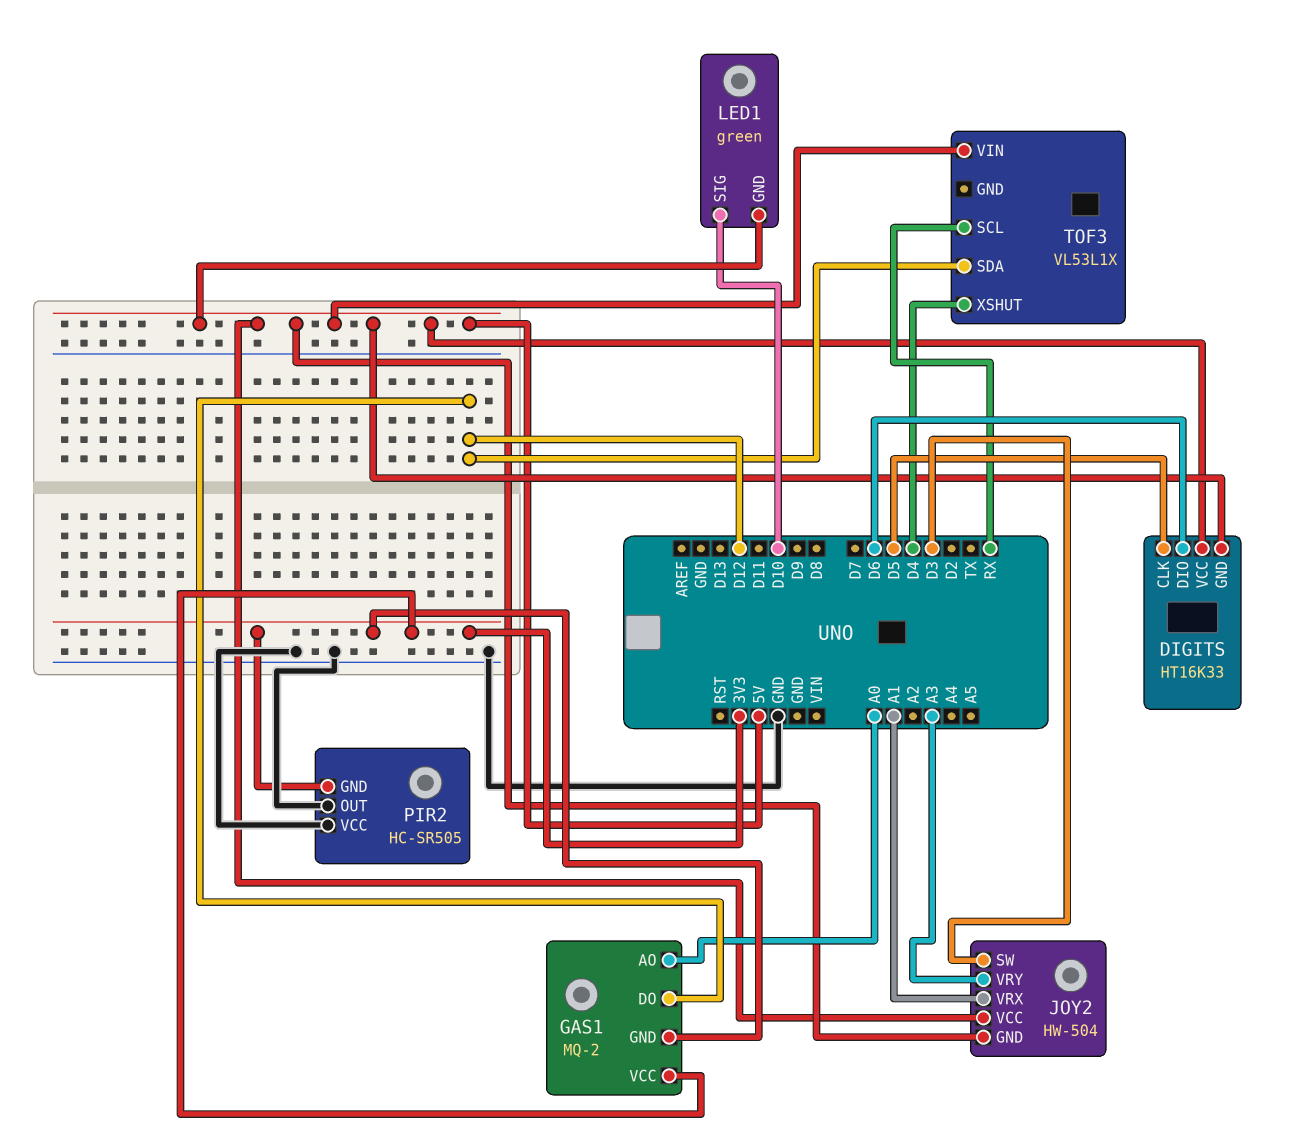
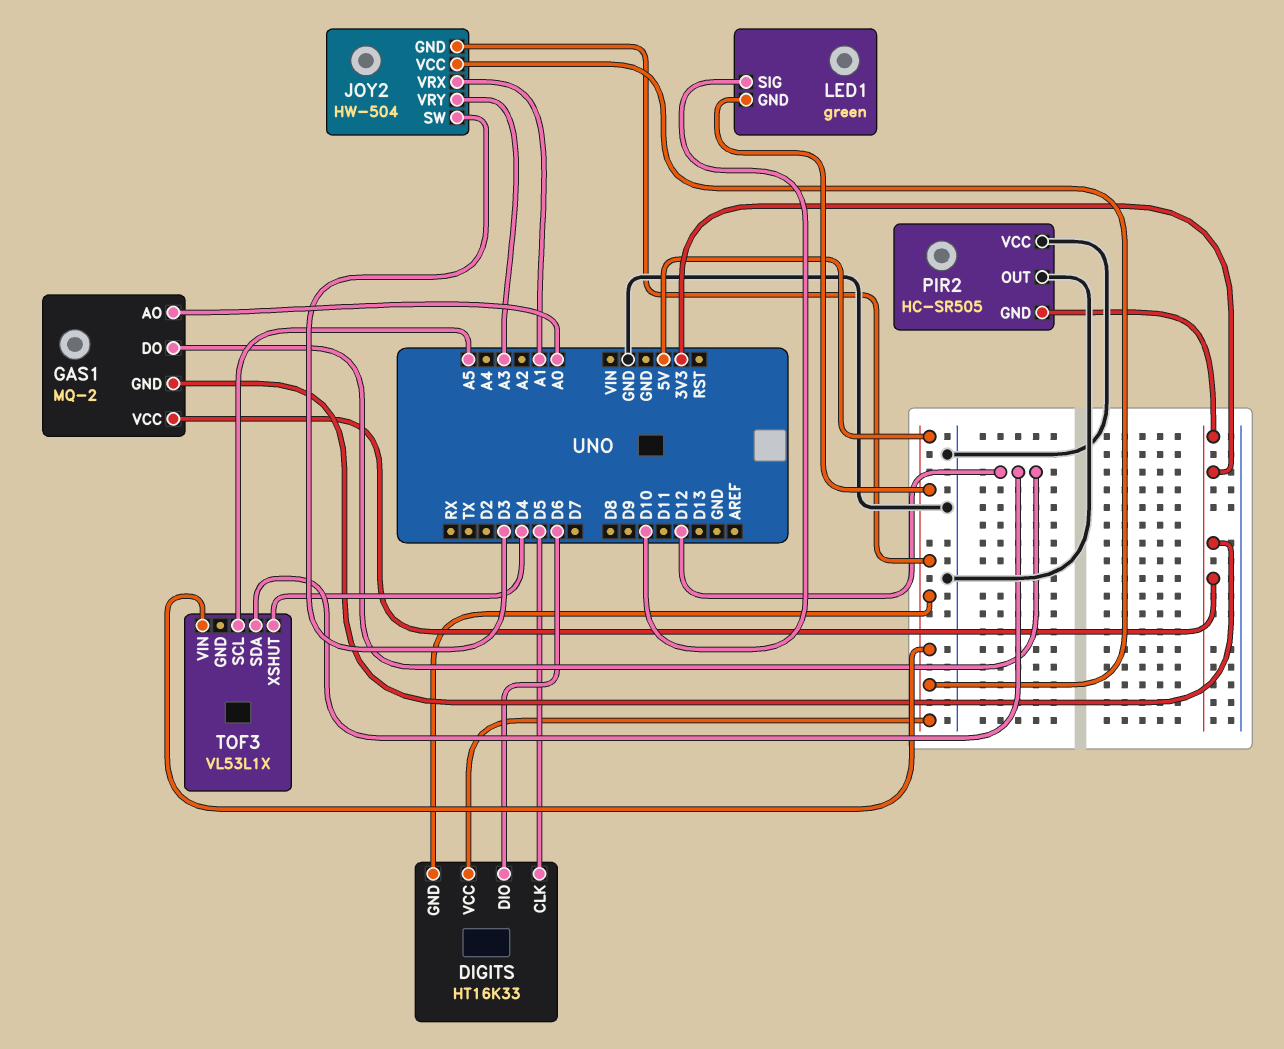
TOF3 pin SCL: RX -> A5

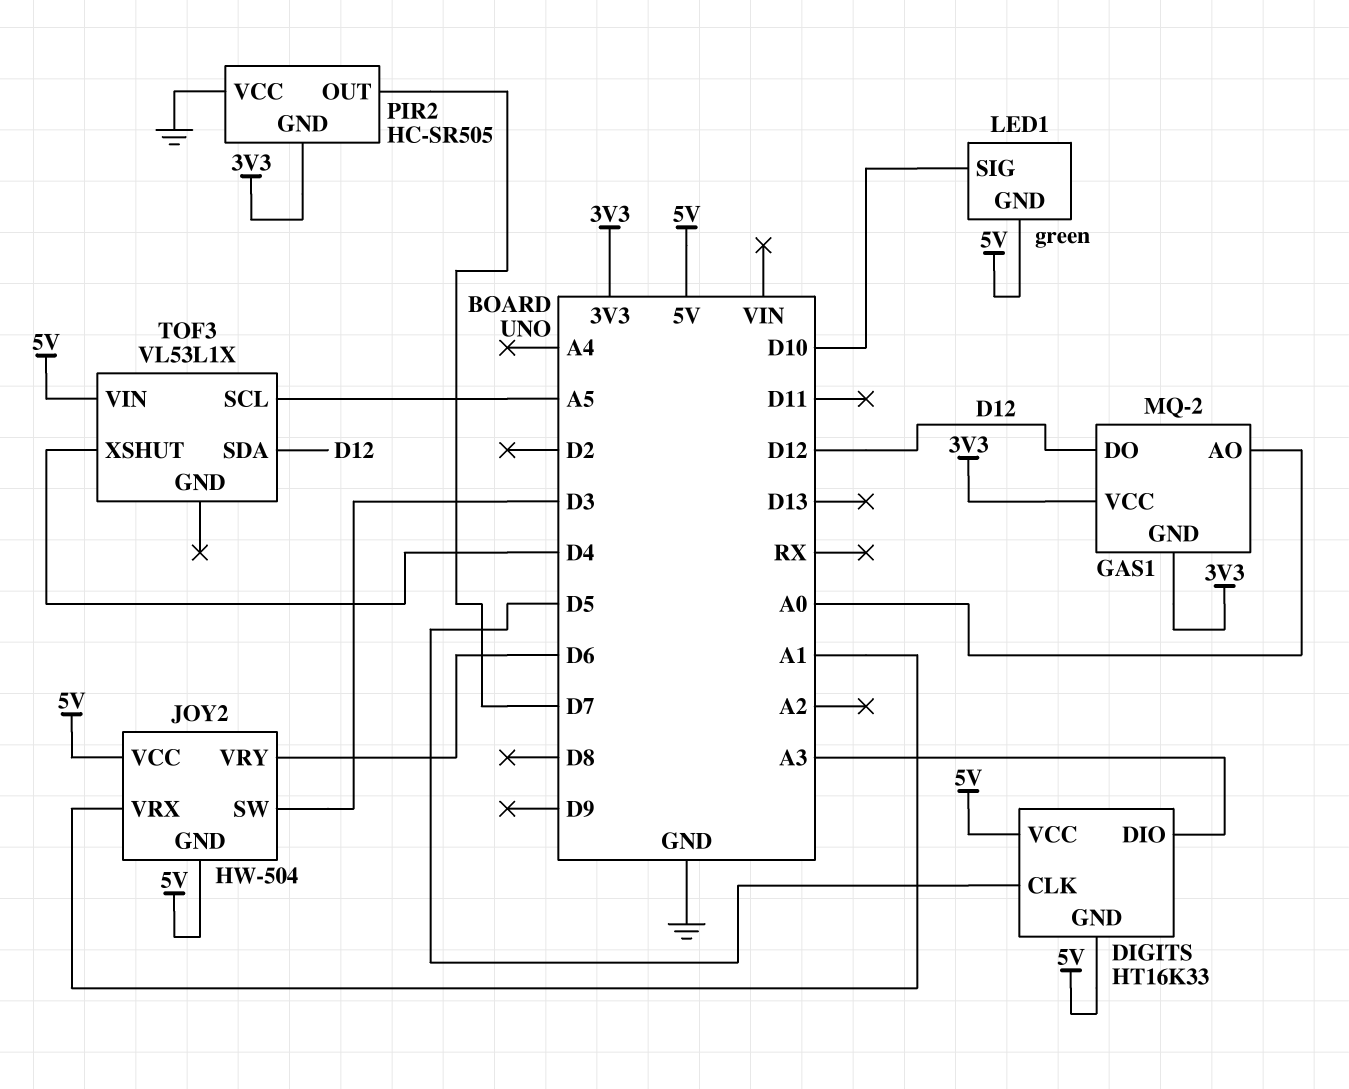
DIGITS pin DIO: D6 -> A3
JOY2 pin VRY: A3 -> D6
PIR2 pin OUT: GND -> D7

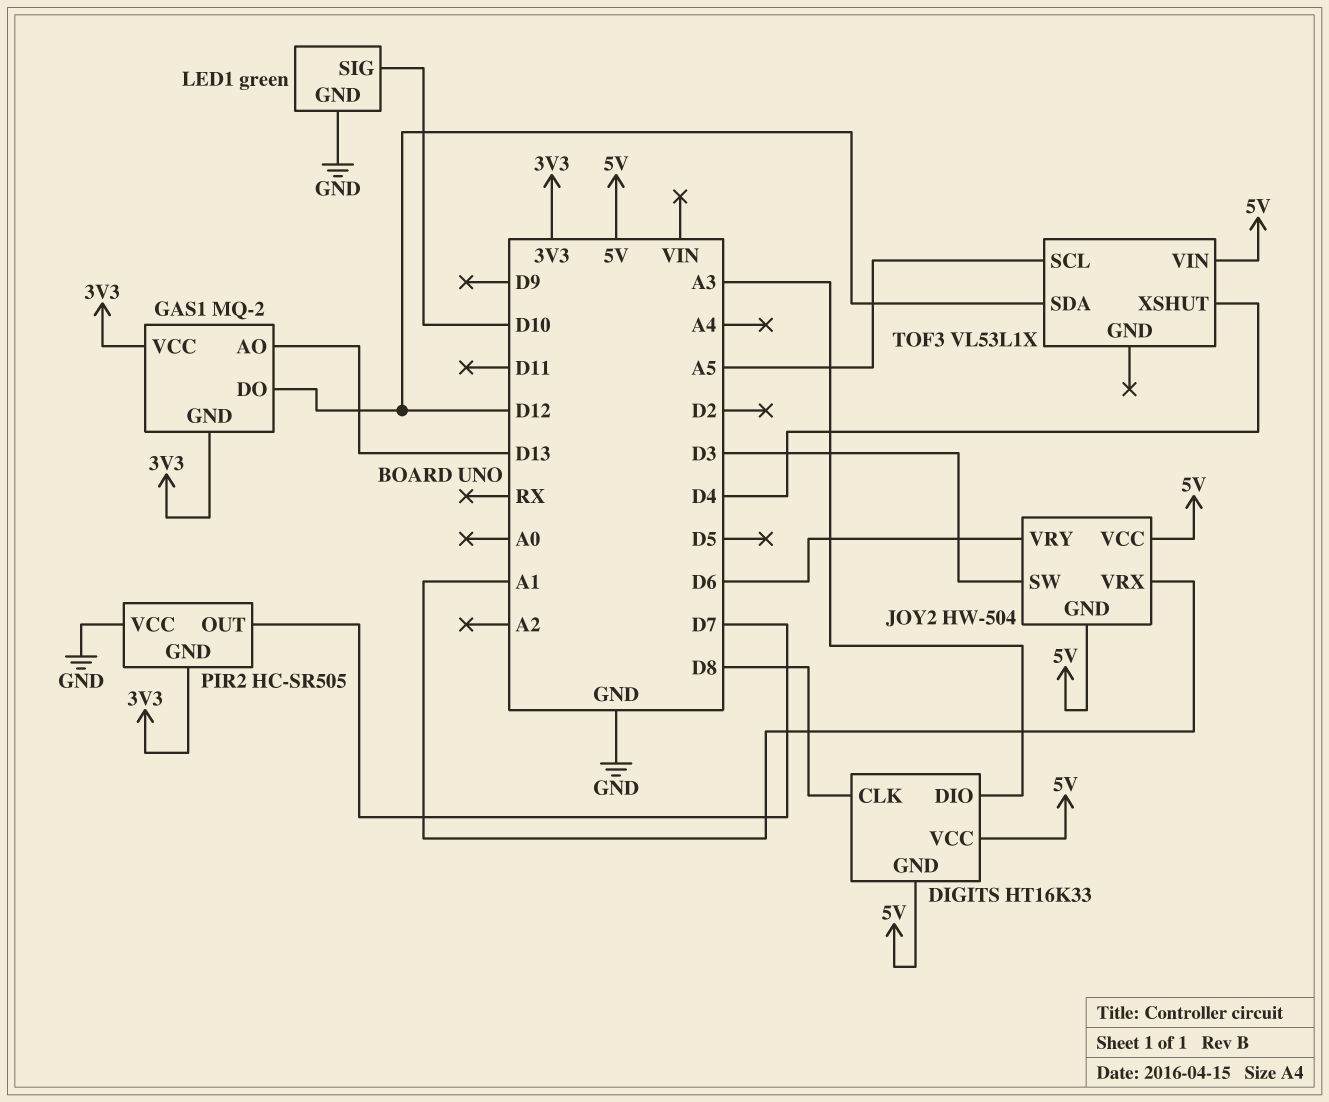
DIGITS pin CLK: D5 -> D8
GAS1 pin AO: A0 -> D13
LED1 pin GND: 5V -> GND

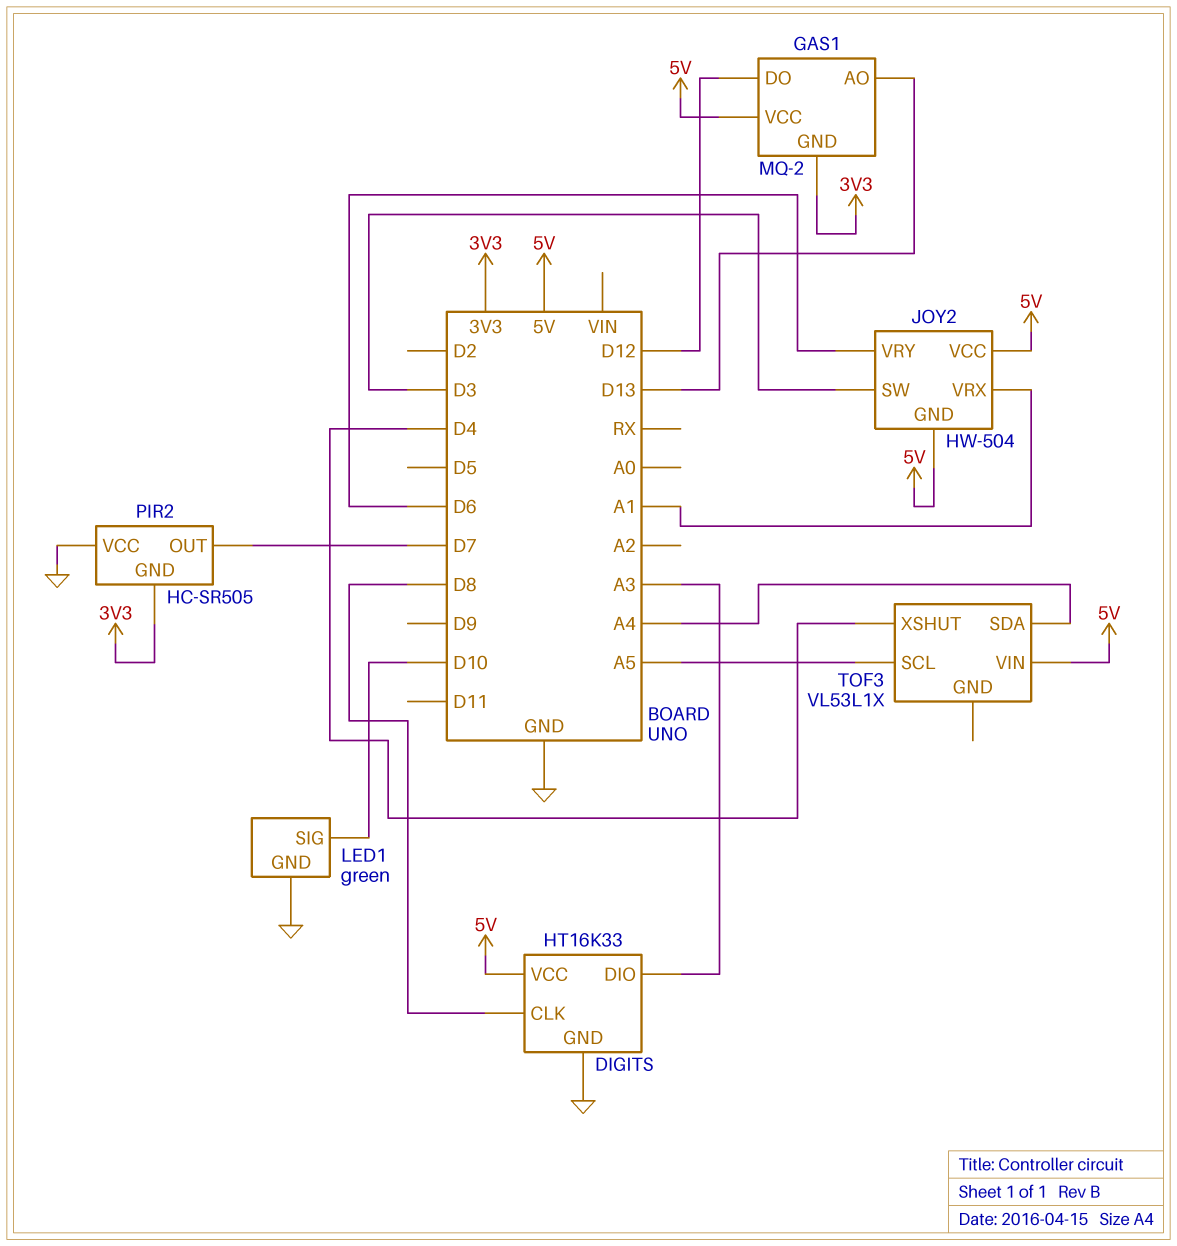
DIGITS pin GND: 5V -> GND
GAS1 pin VCC: 3V3 -> 5V
TOF3 pin SDA: D12 -> A4

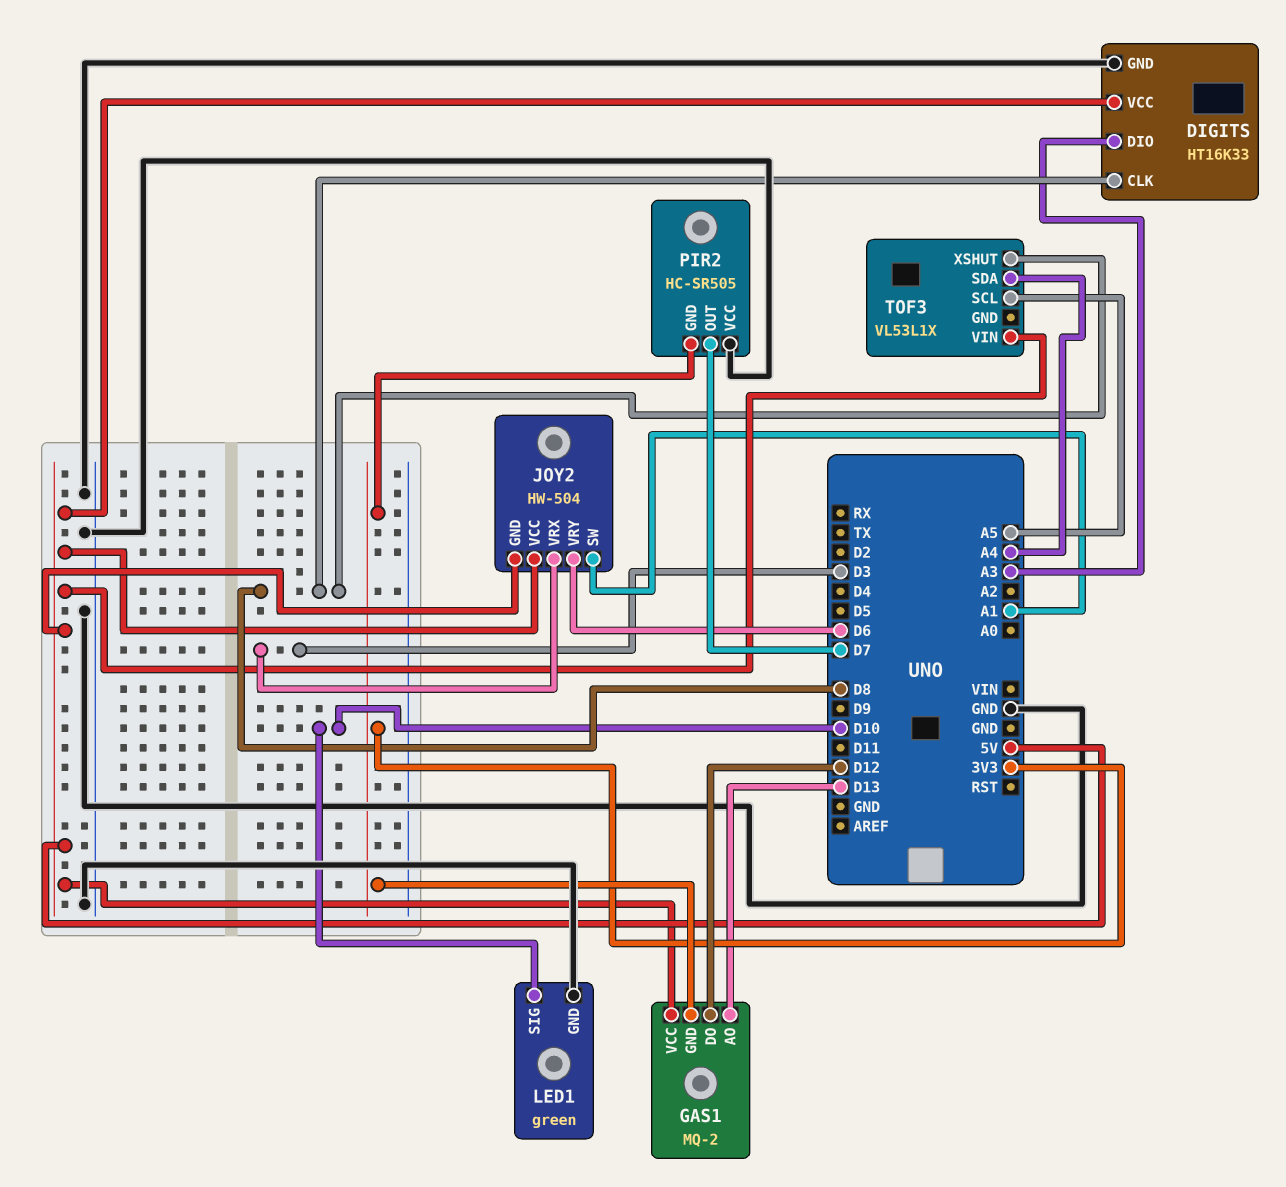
JOY2 pin SW: D3 -> A1
JOY2 pin VRX: A1 -> D3
TOF3 pin XSHUT: D4 -> D8

